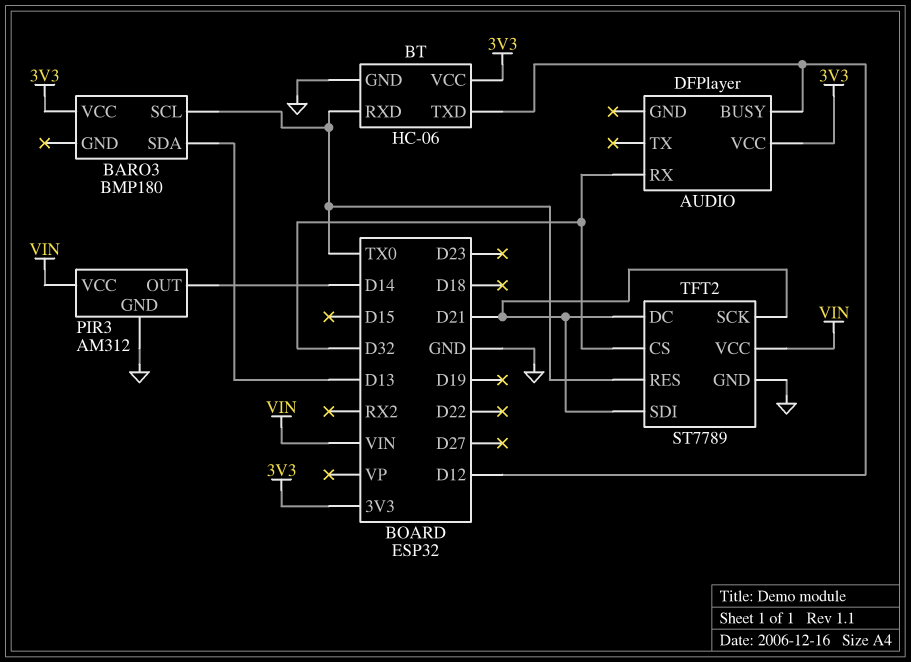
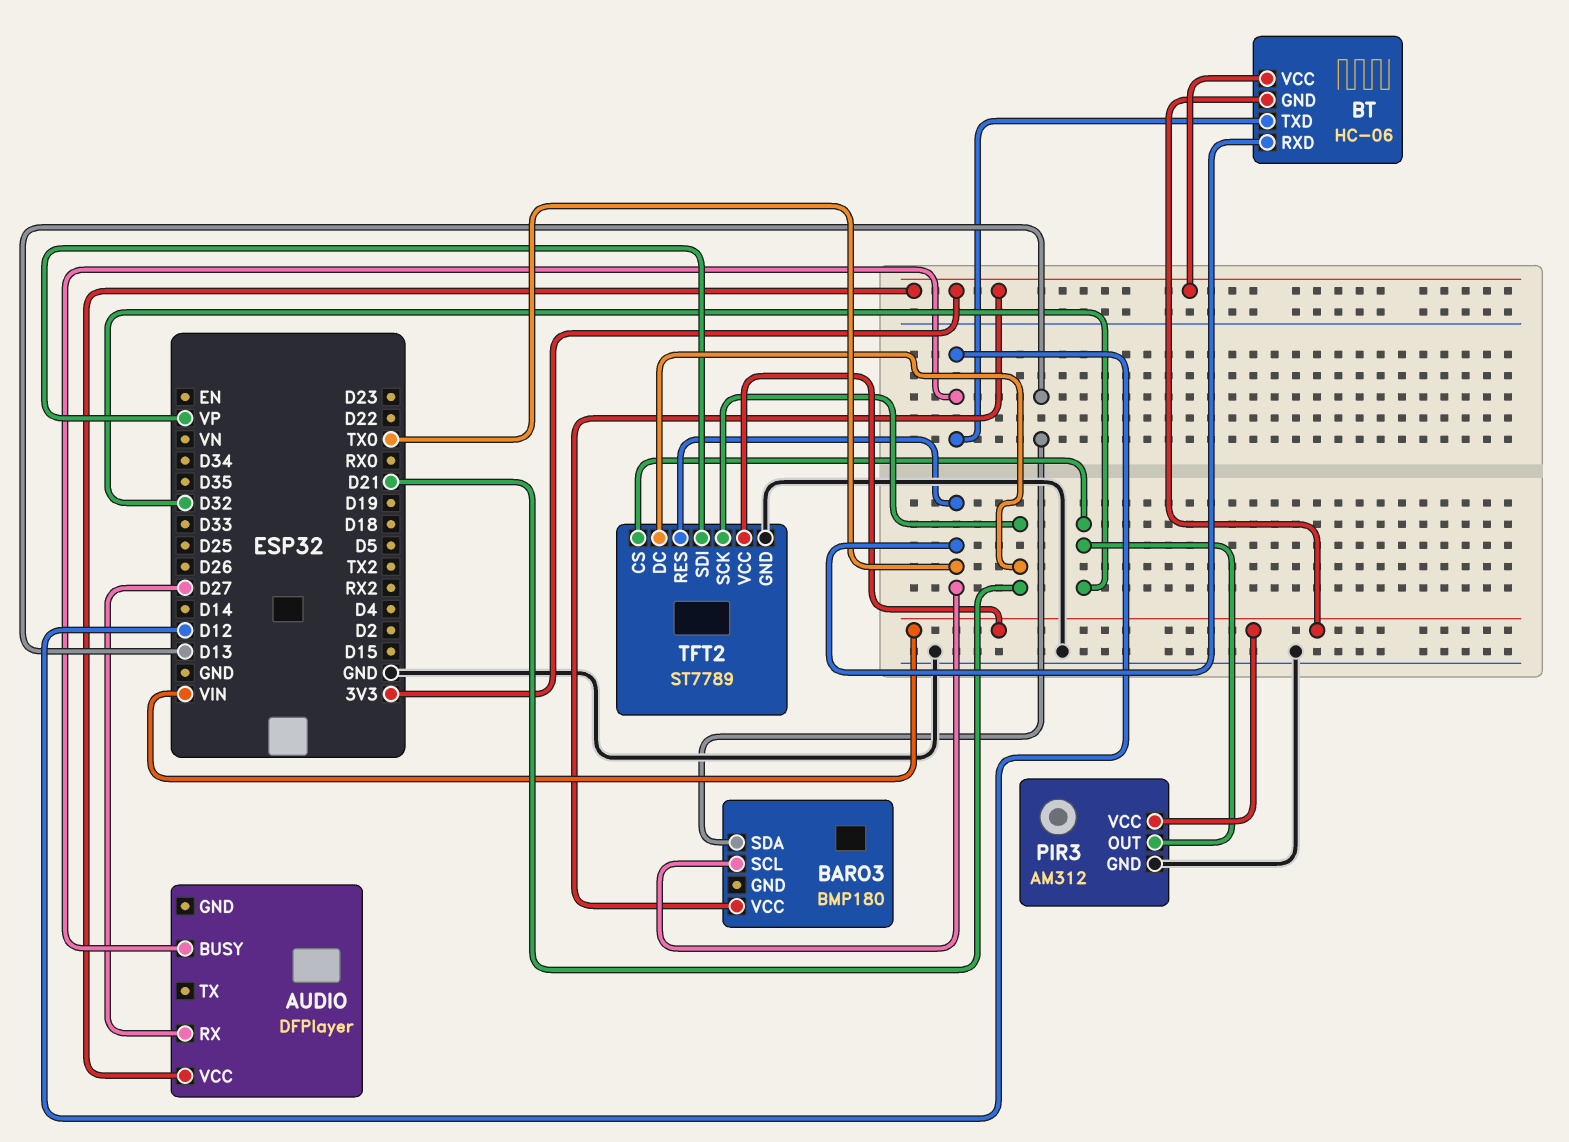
AUDIO pin RX: D32 -> D27
BT pin GND: GND -> VIN
PIR3 pin OUT: D14 -> D32
TFT2 pin SDI: D21 -> VP

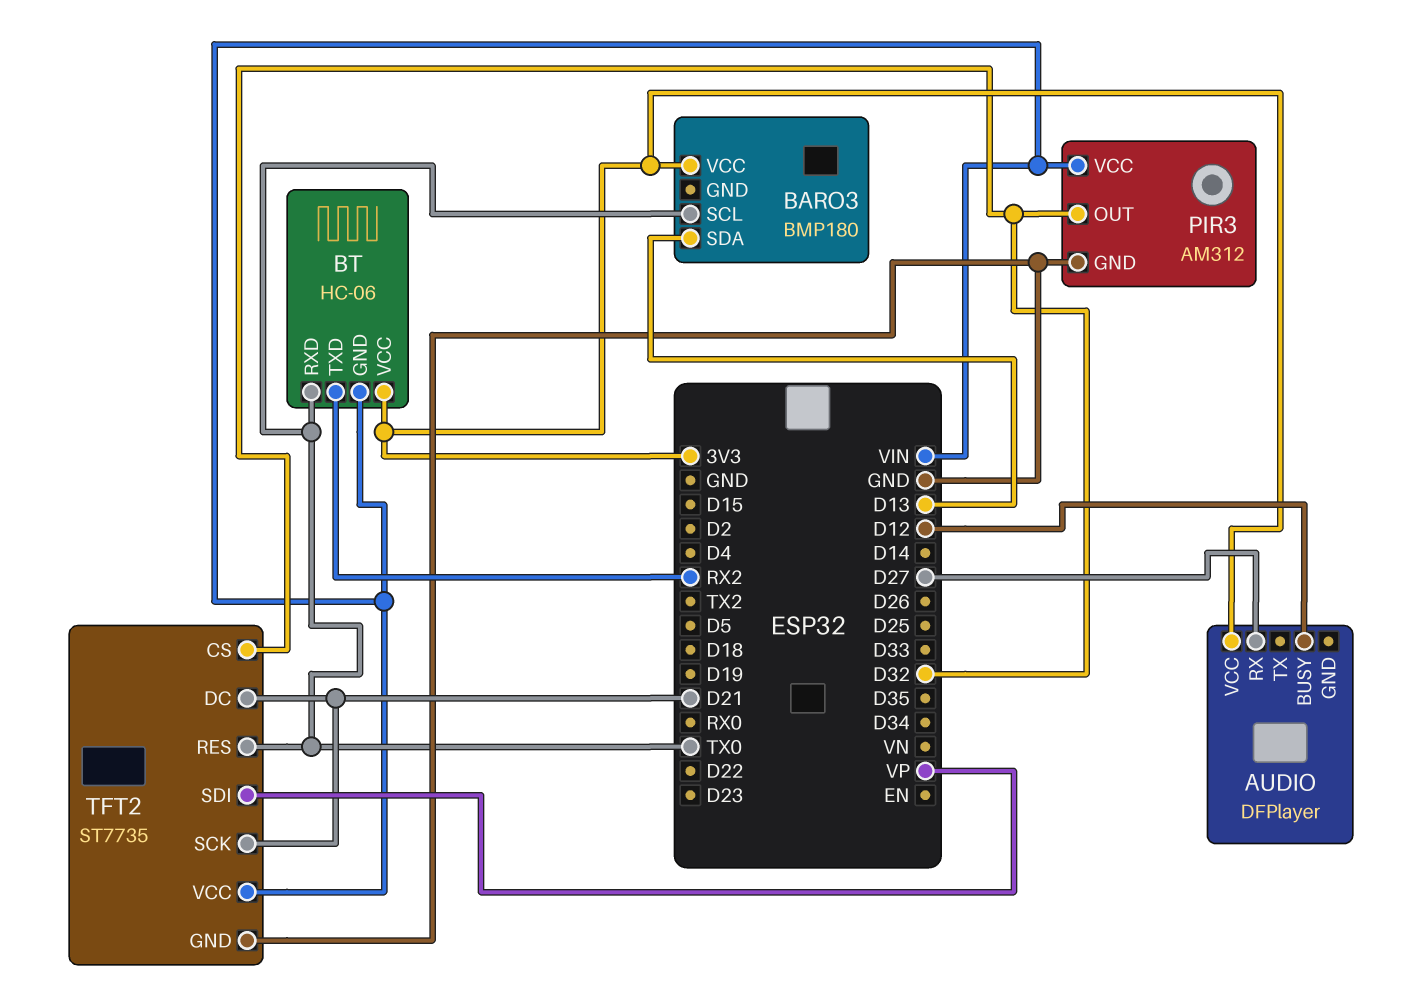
BT pin TXD: D12 -> RX2
TFT2: ST7789 -> ST7735

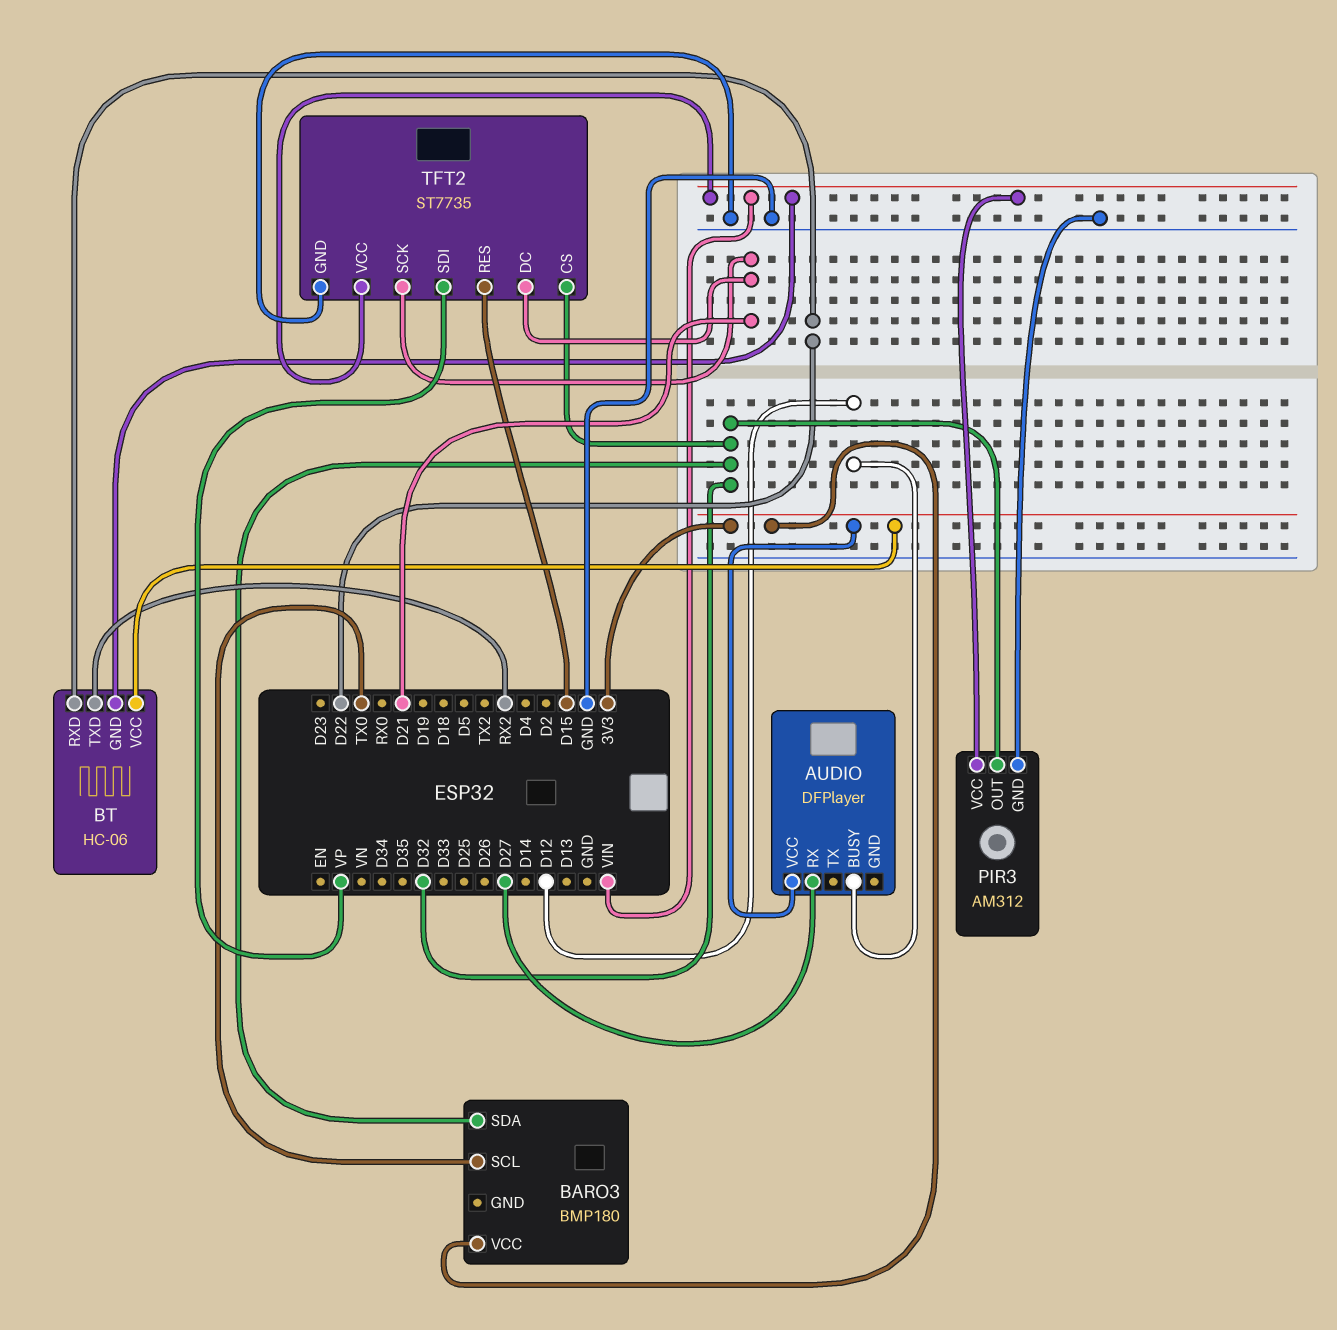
BARO3 pin SDA: D13 -> D32
BT pin RXD: TX0 -> D22
TFT2 pin RES: TX0 -> D15

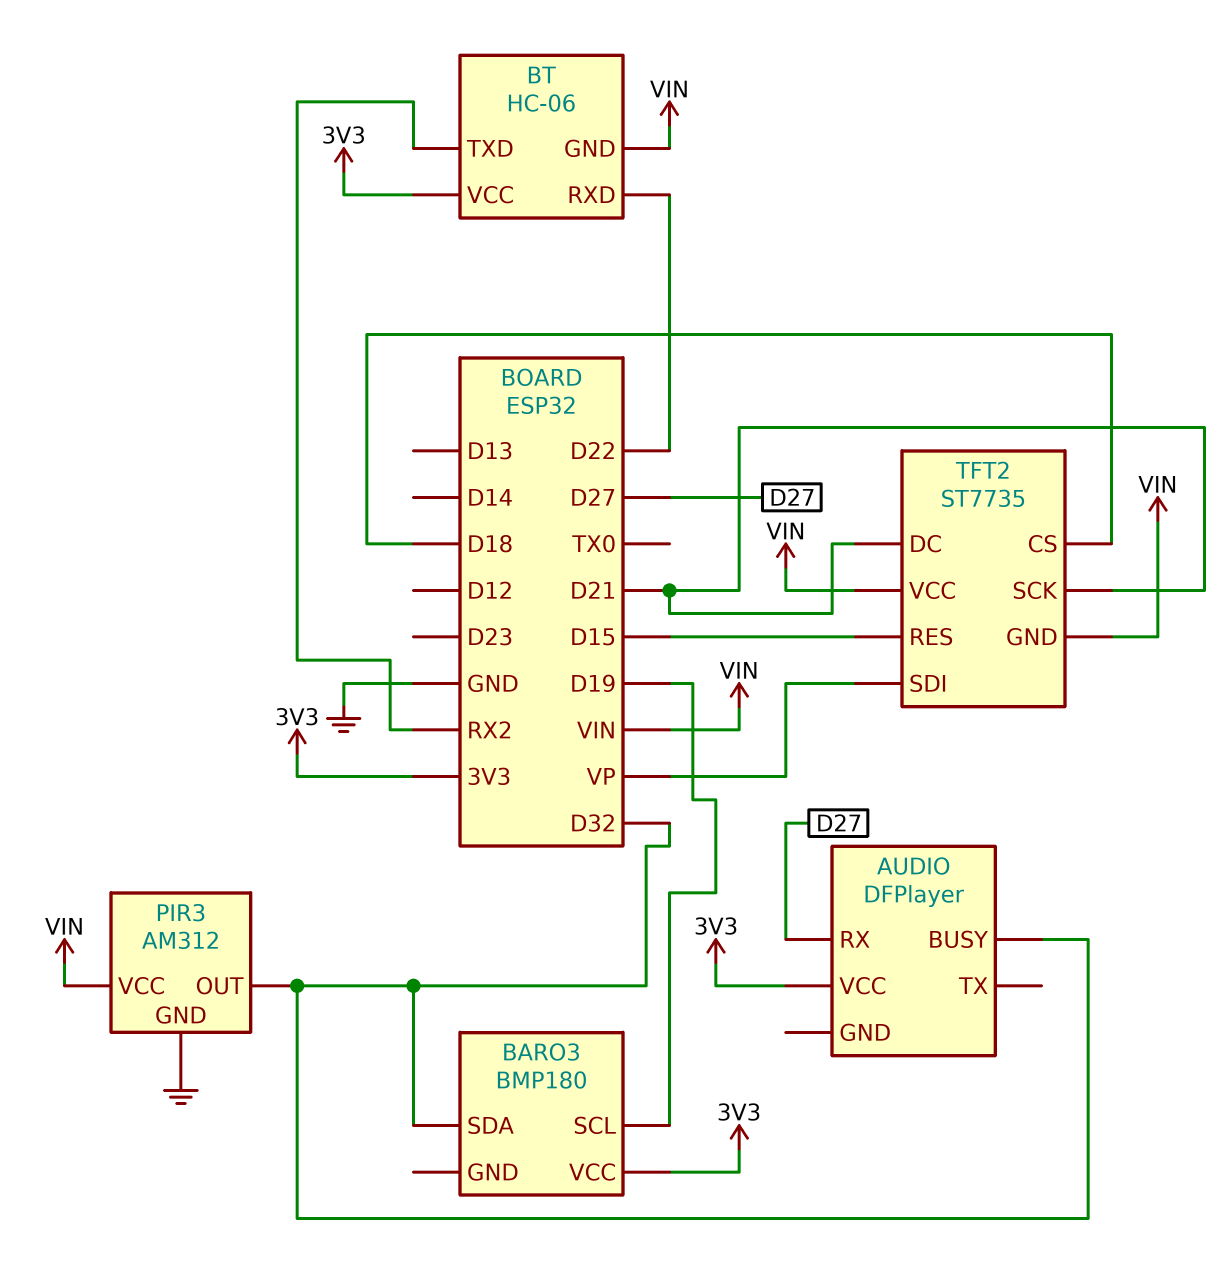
AUDIO pin BUSY: D12 -> D32
BARO3 pin SCL: TX0 -> D19
TFT2 pin CS: D32 -> D18
TFT2 pin GND: GND -> VIN

